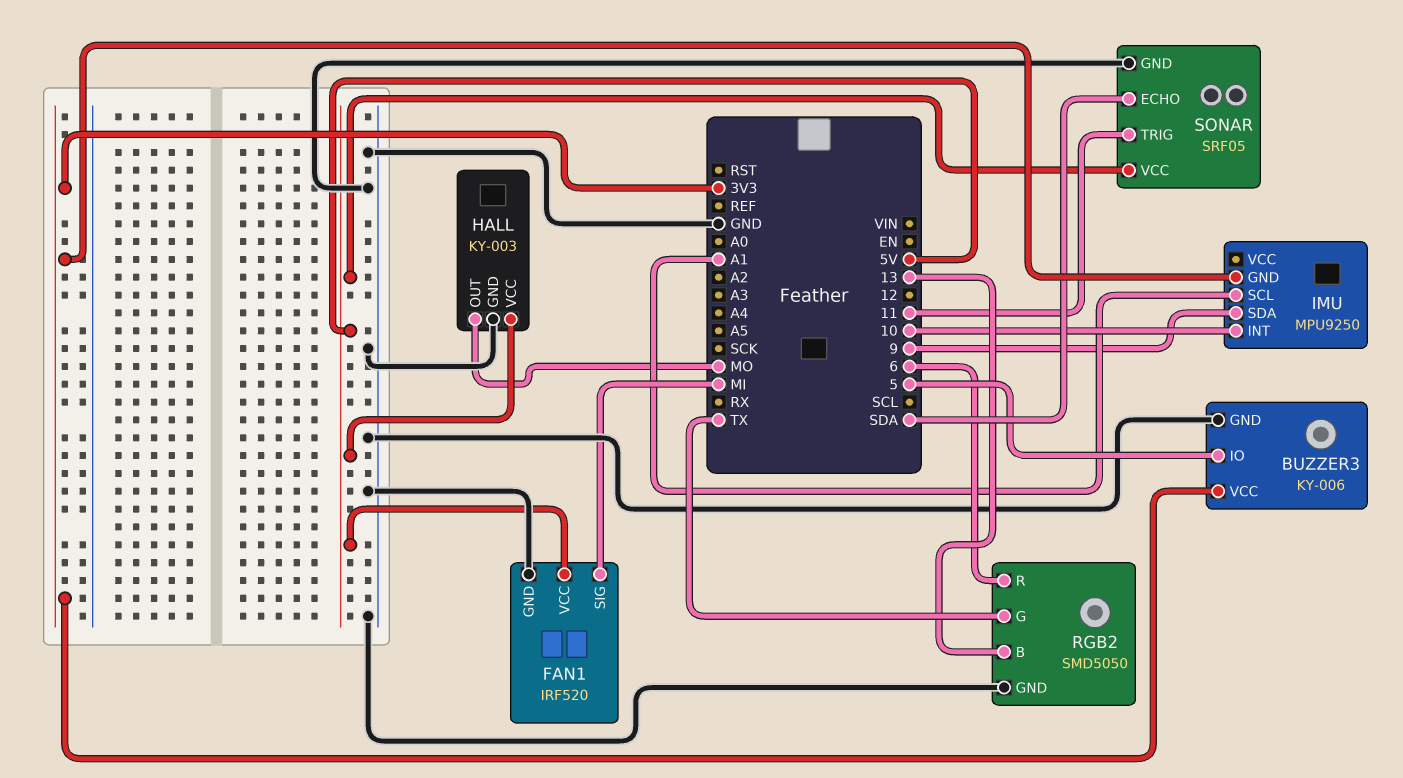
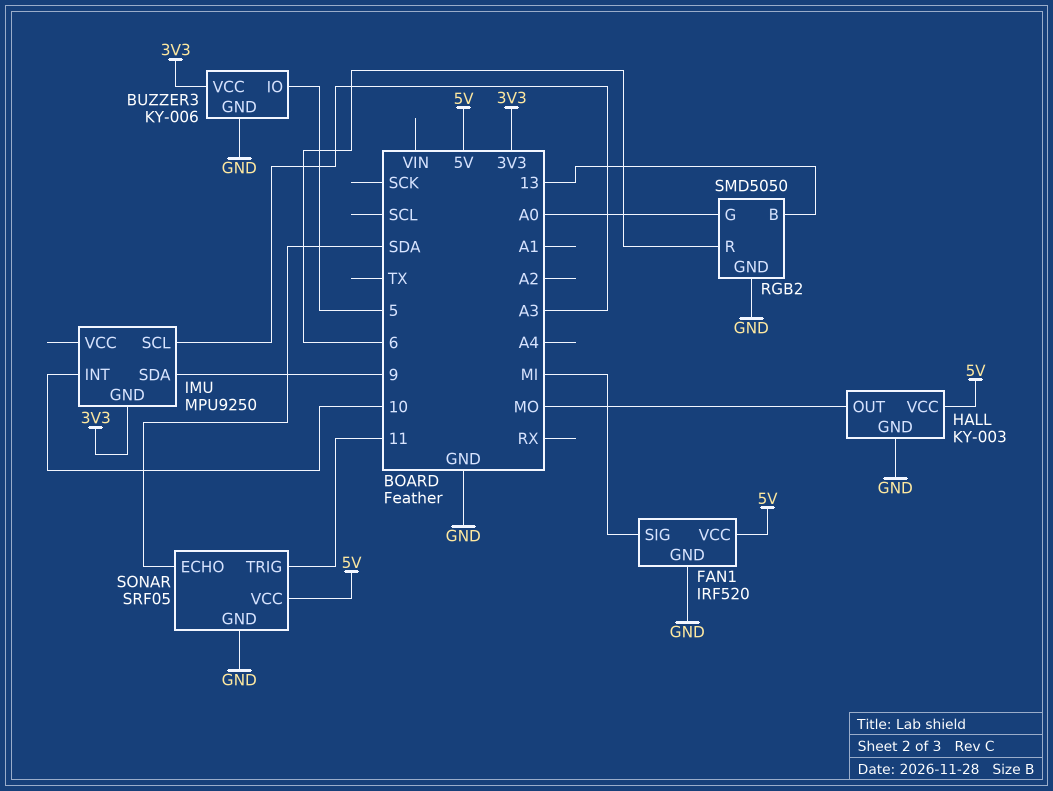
IMU pin SCL: A1 -> A3
RGB2 pin G: TX -> A0

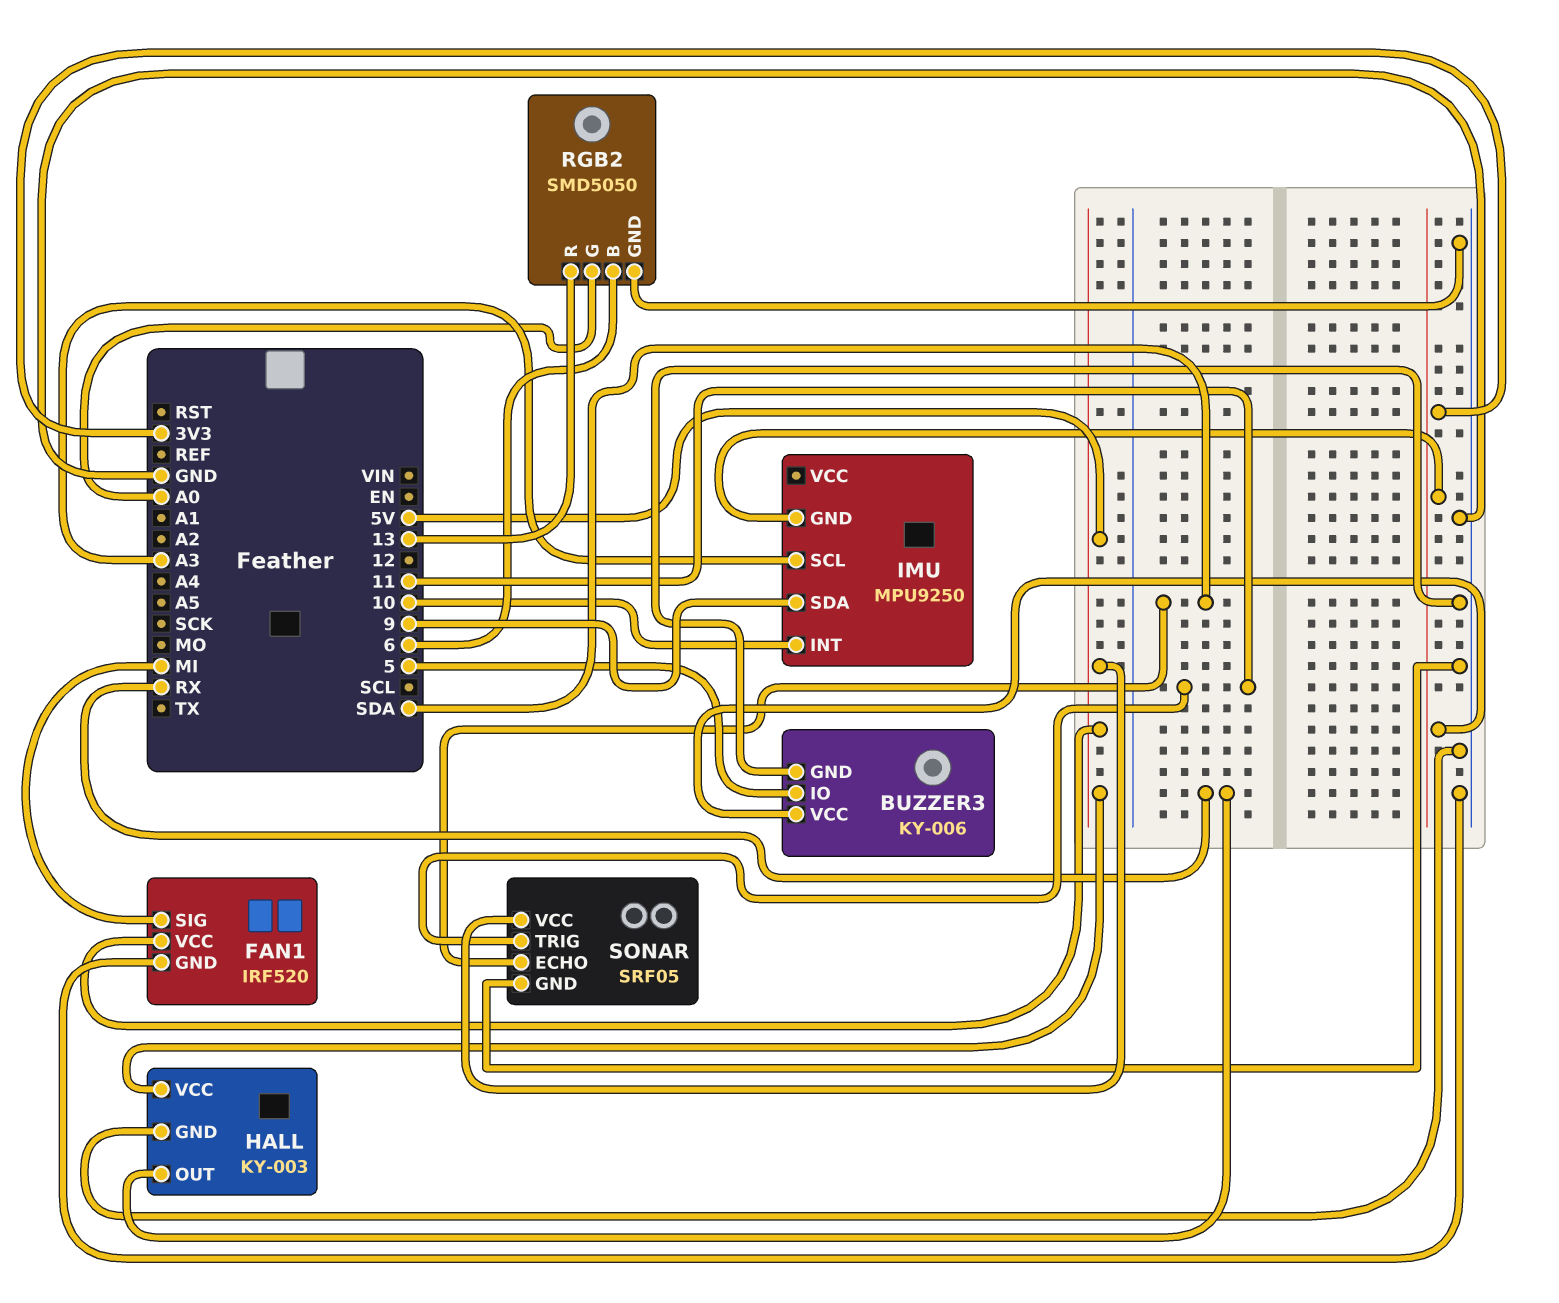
HALL pin OUT: MO -> RX
RGB2 pin B: 13 -> 6
RGB2 pin R: 6 -> 13

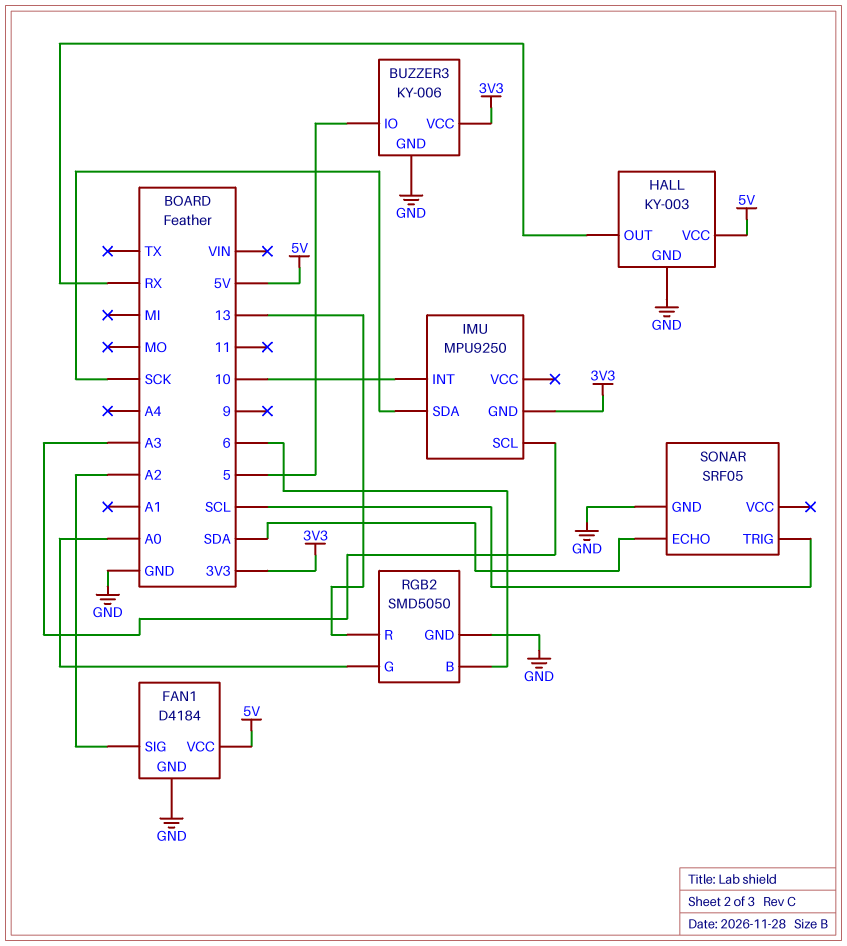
FAN1: IRF520 -> D4184
FAN1 pin SIG: MI -> A2
IMU pin SDA: 9 -> SCK
SONAR pin TRIG: 11 -> SCL
SONAR pin VCC: 5V -> none

